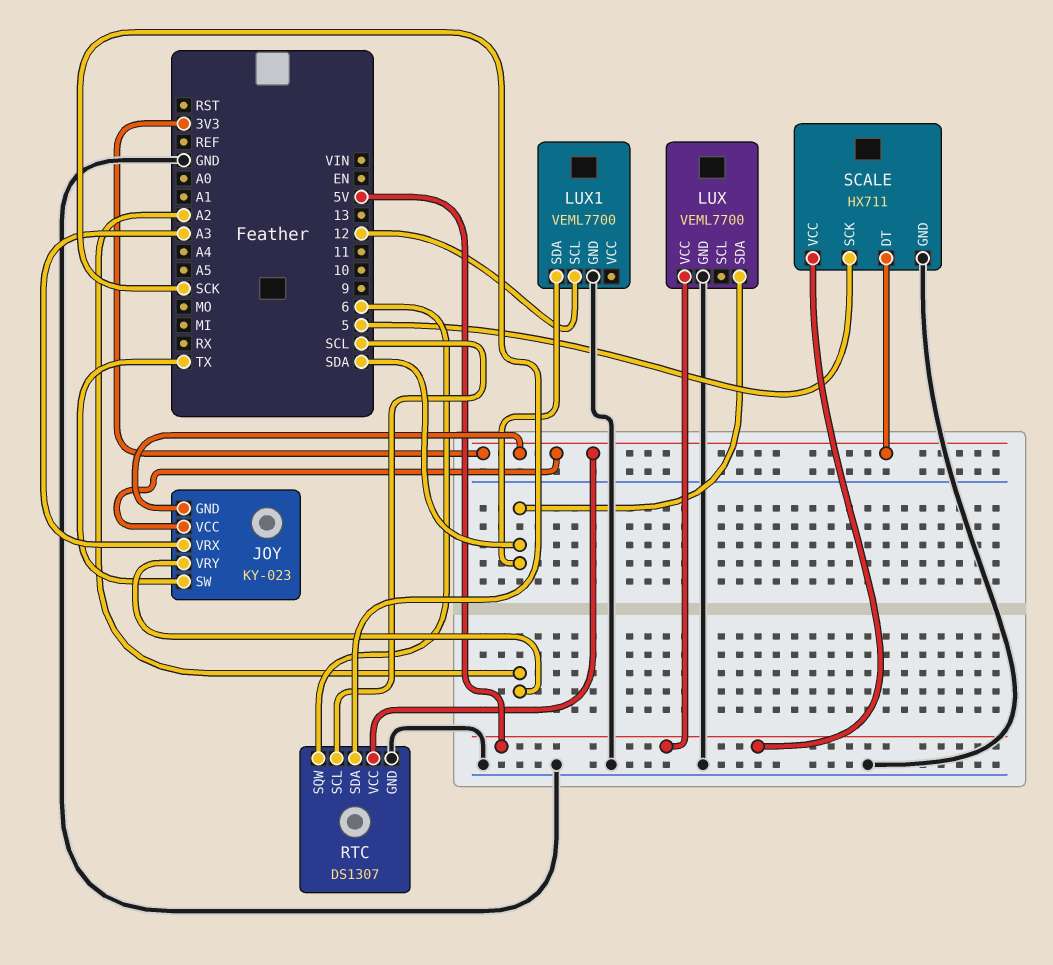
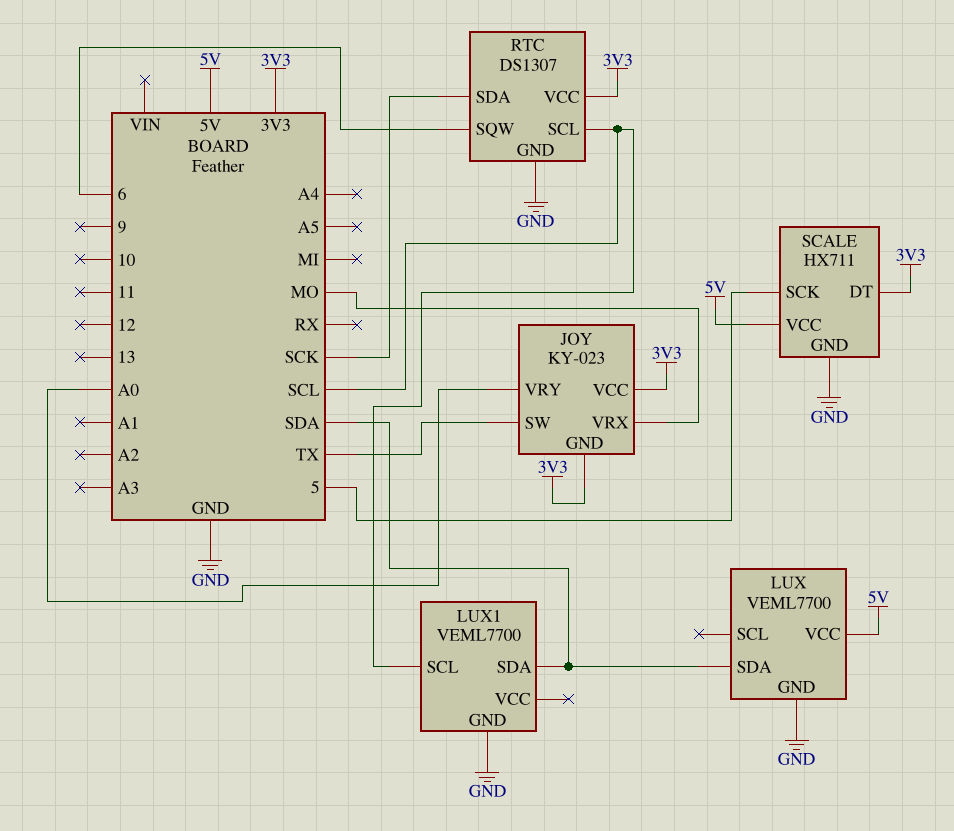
JOY pin VRX: A3 -> MO
JOY pin VRY: A2 -> A0
LUX1 pin SCL: 12 -> SCL

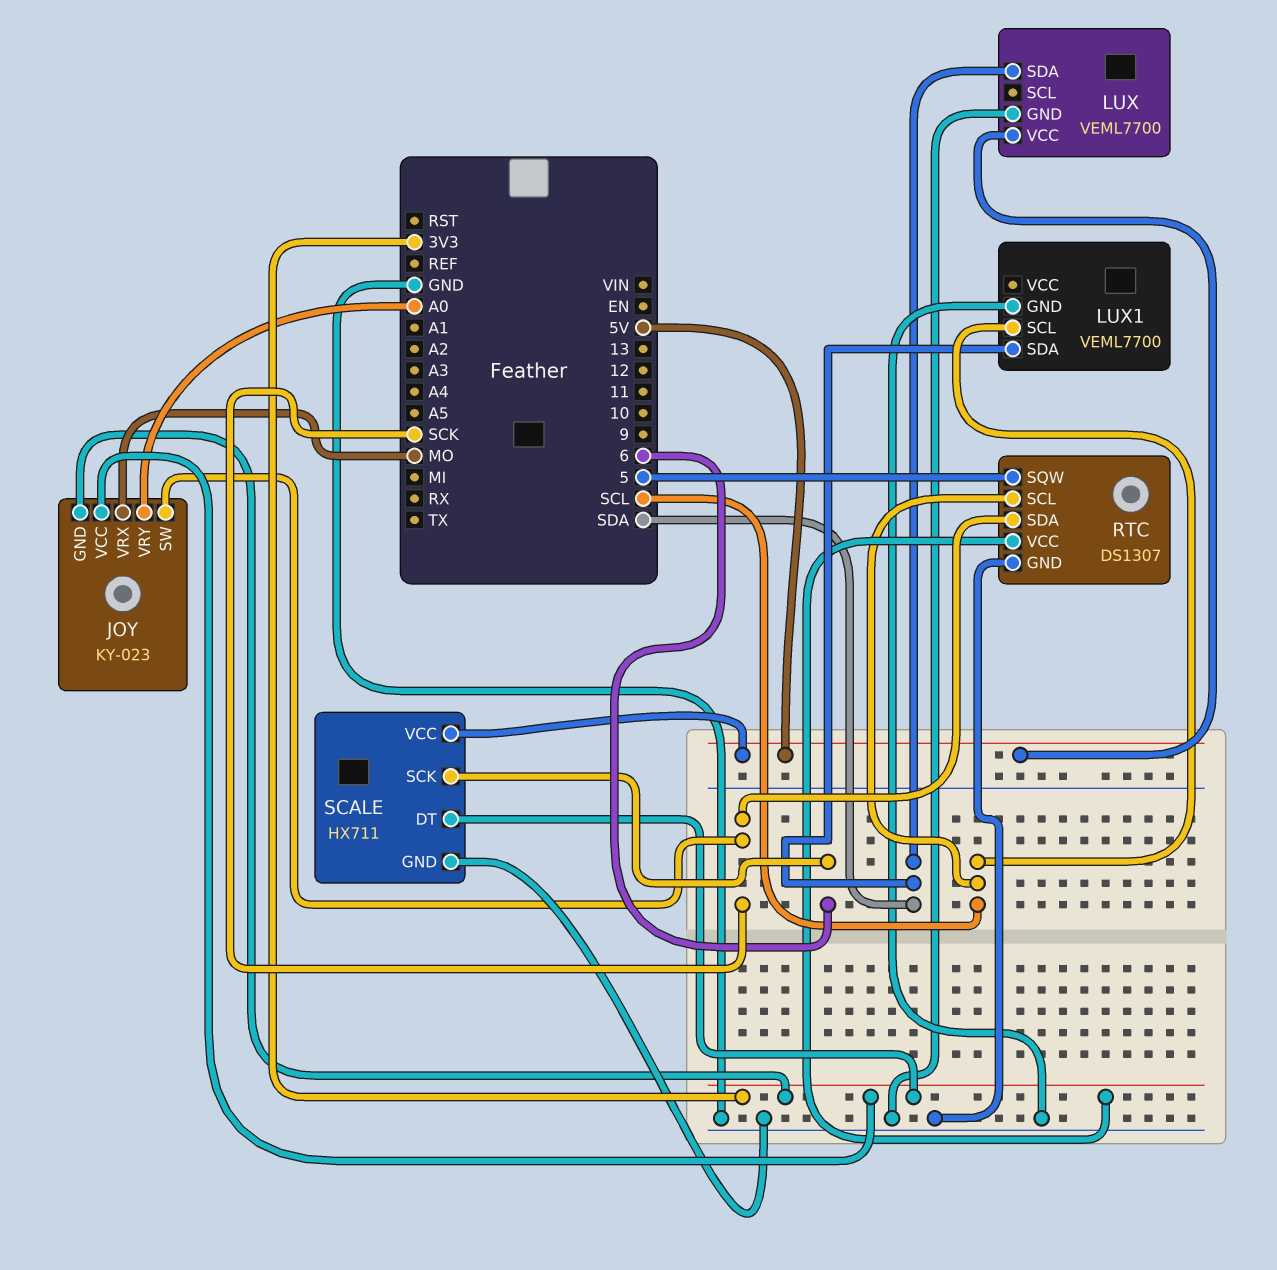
JOY pin SW: TX -> SCK
RTC pin SQW: 6 -> 5
SCALE pin SCK: 5 -> 6

